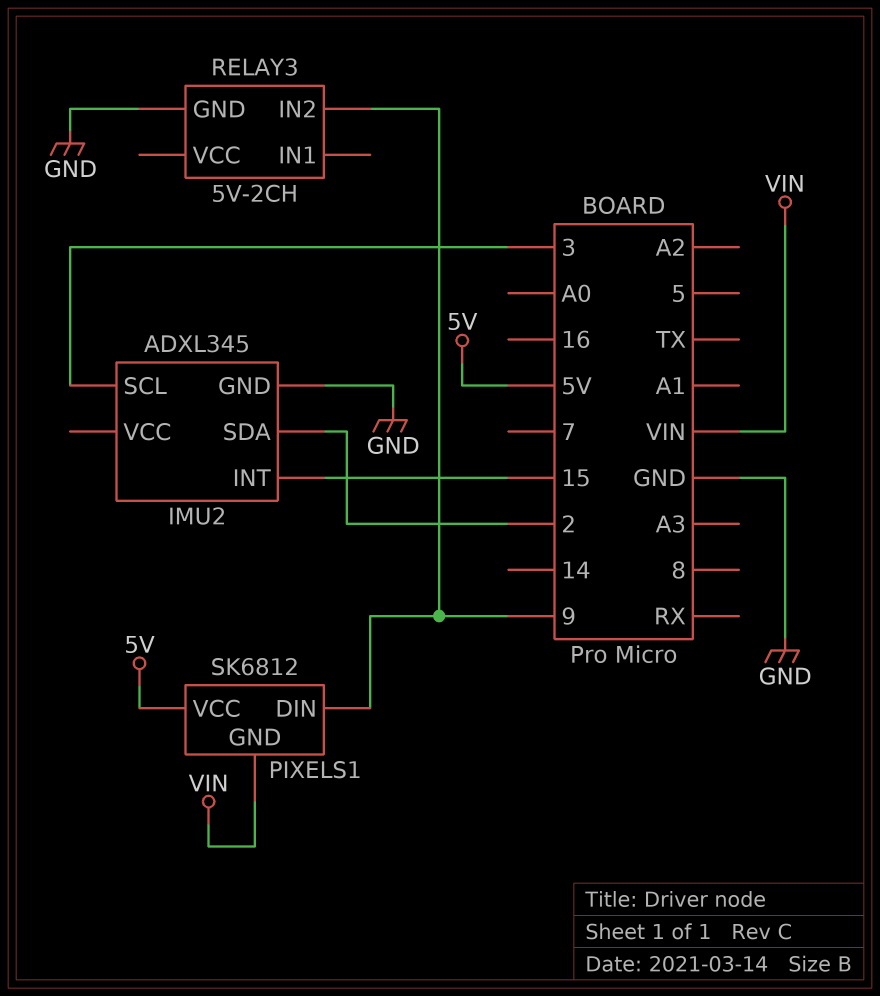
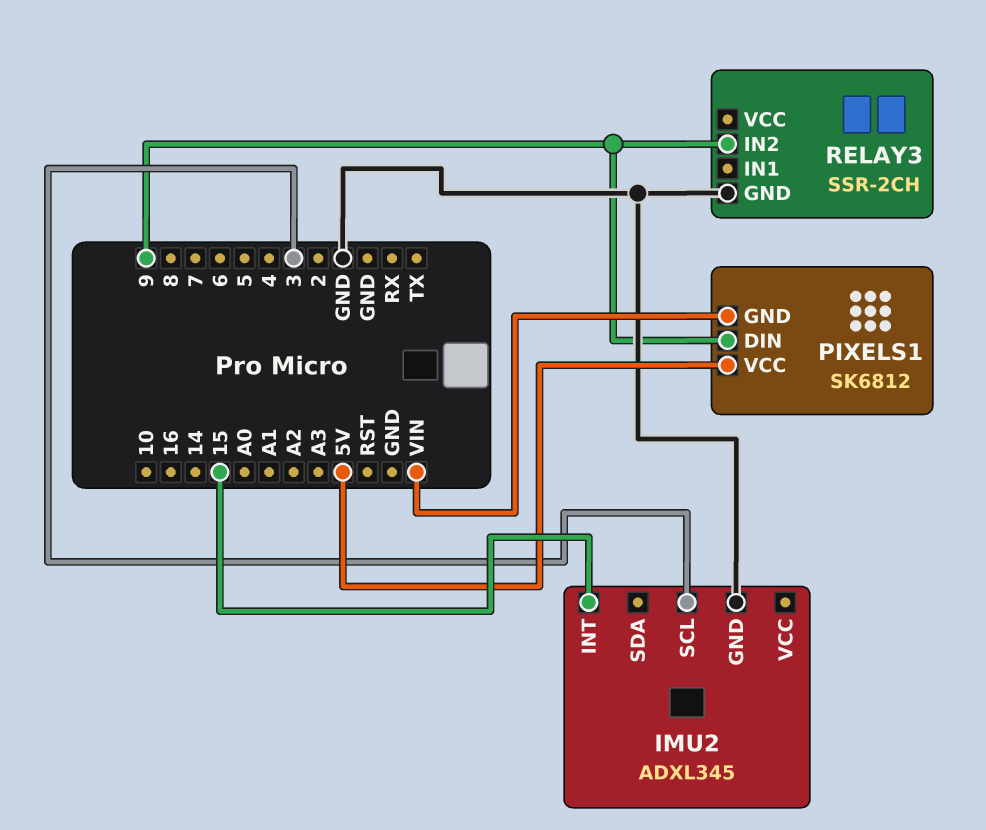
IMU2 pin SDA: 2 -> none
RELAY3: 5V-2CH -> SSR-2CH

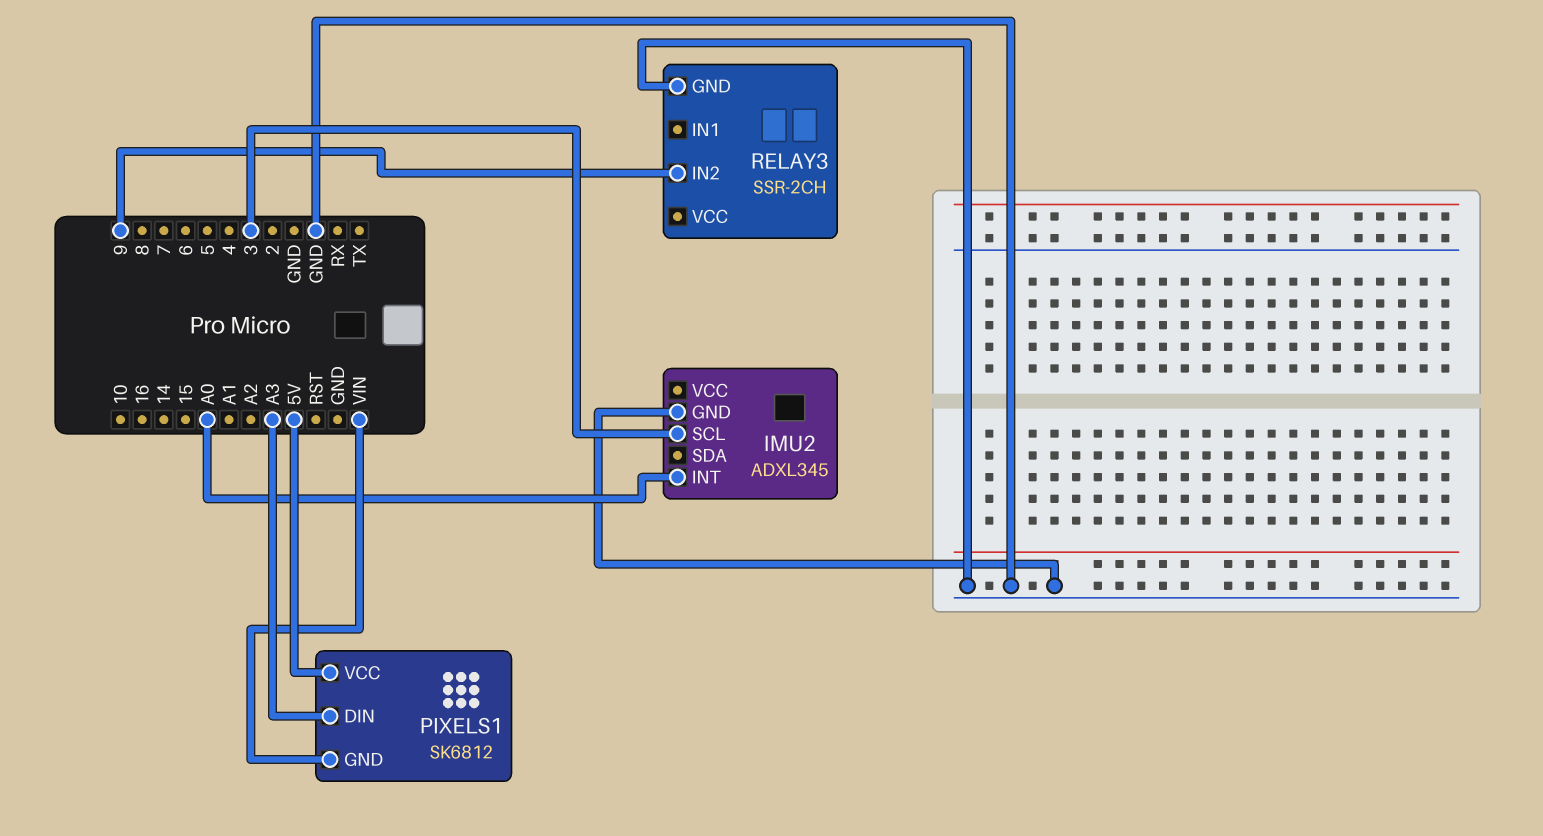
IMU2 pin INT: 15 -> A0
PIXELS1 pin DIN: 9 -> A3

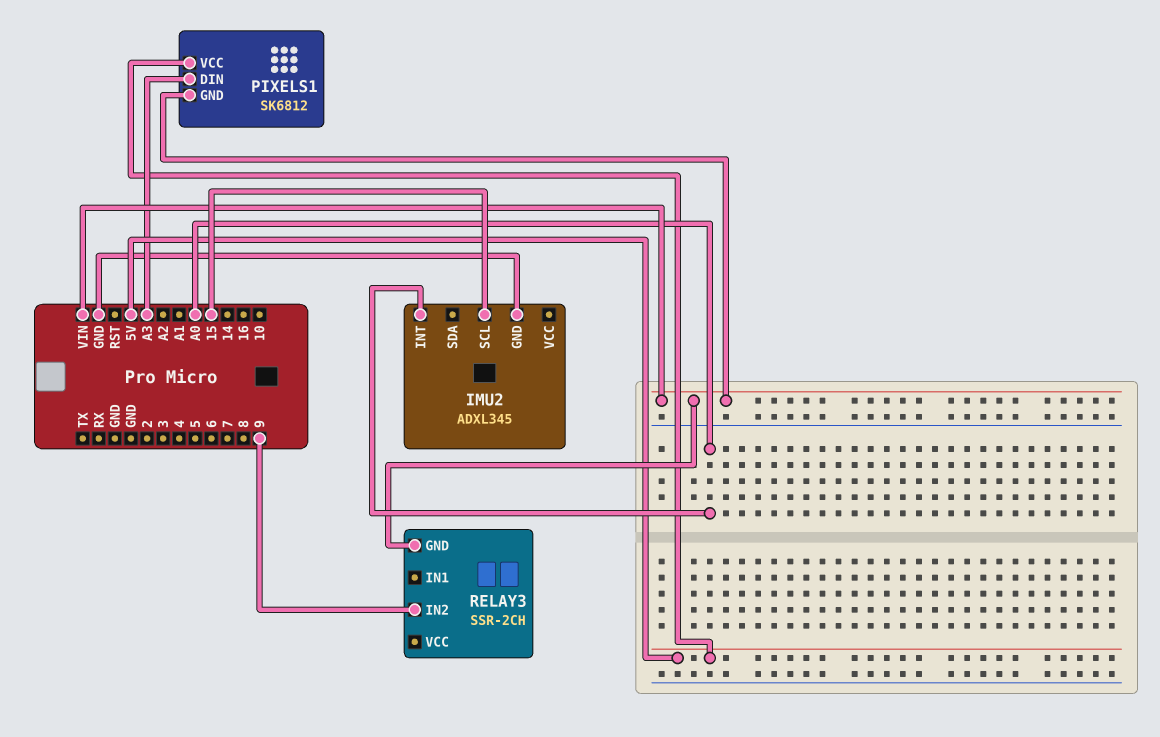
IMU2 pin SCL: 3 -> 15
RELAY3 pin GND: GND -> VIN

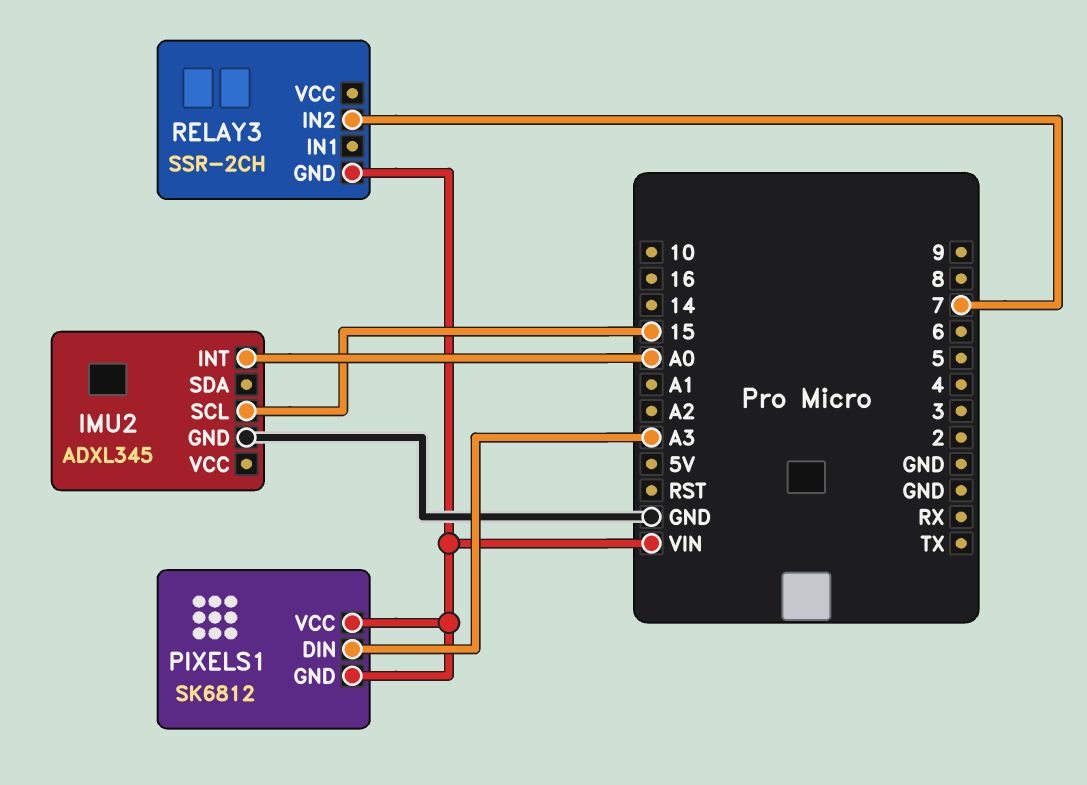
PIXELS1 pin VCC: 5V -> VIN
RELAY3 pin IN2: 9 -> 7

